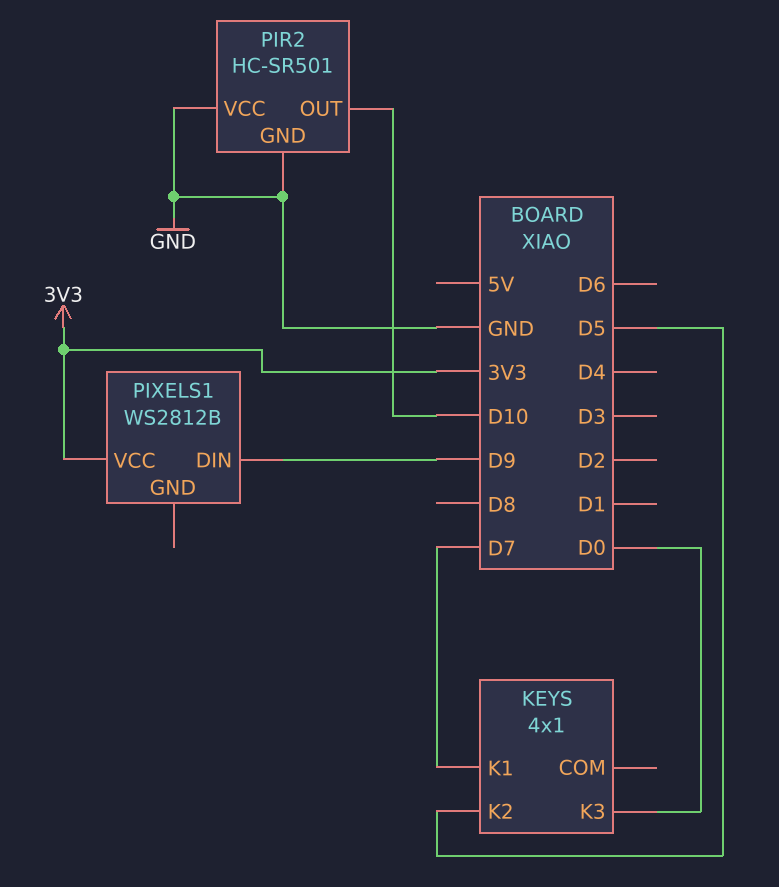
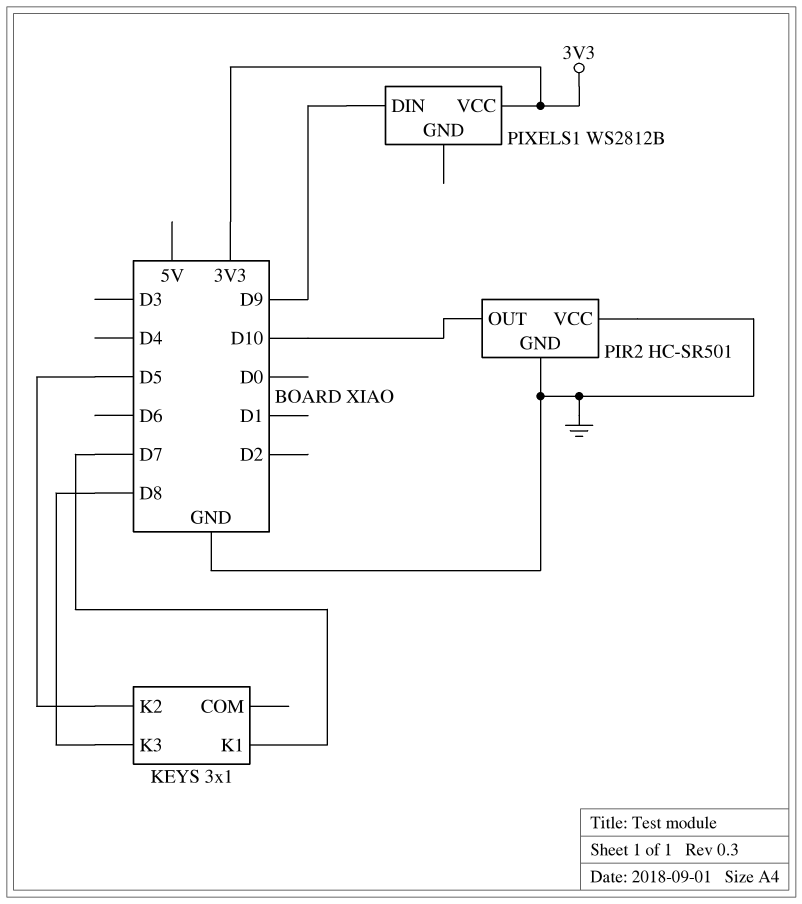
KEYS: 4x1 -> 3x1
KEYS pin K3: D0 -> D8

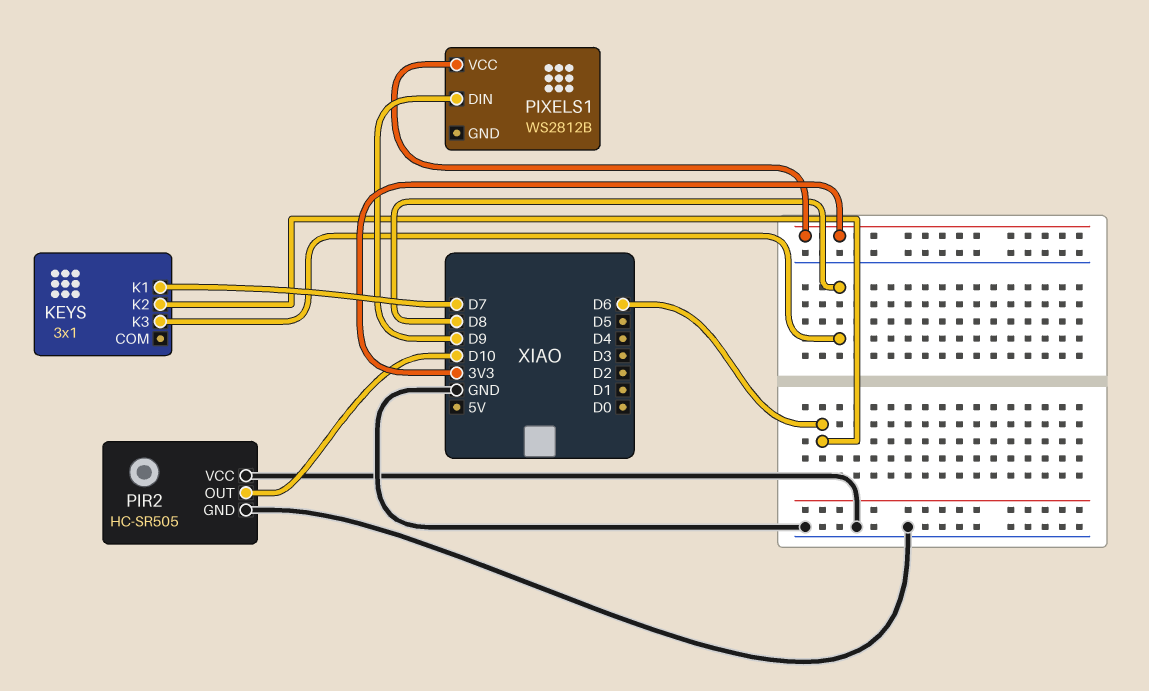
KEYS pin K2: D5 -> D6
PIR2: HC-SR501 -> HC-SR505

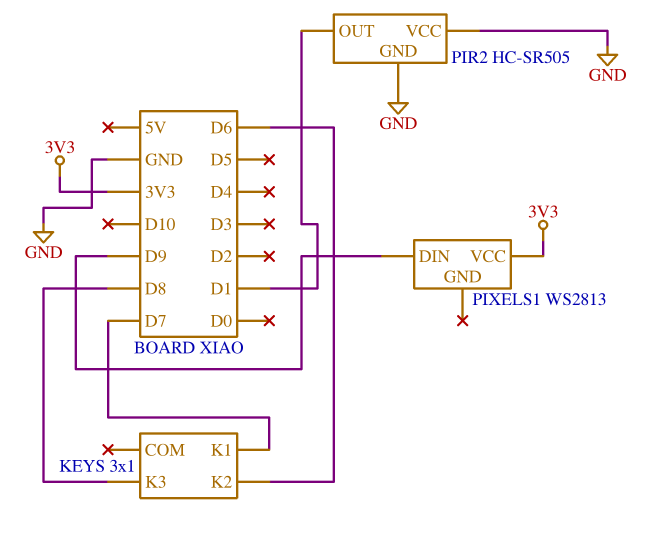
PIR2 pin OUT: D10 -> D1
PIXELS1: WS2812B -> WS2813

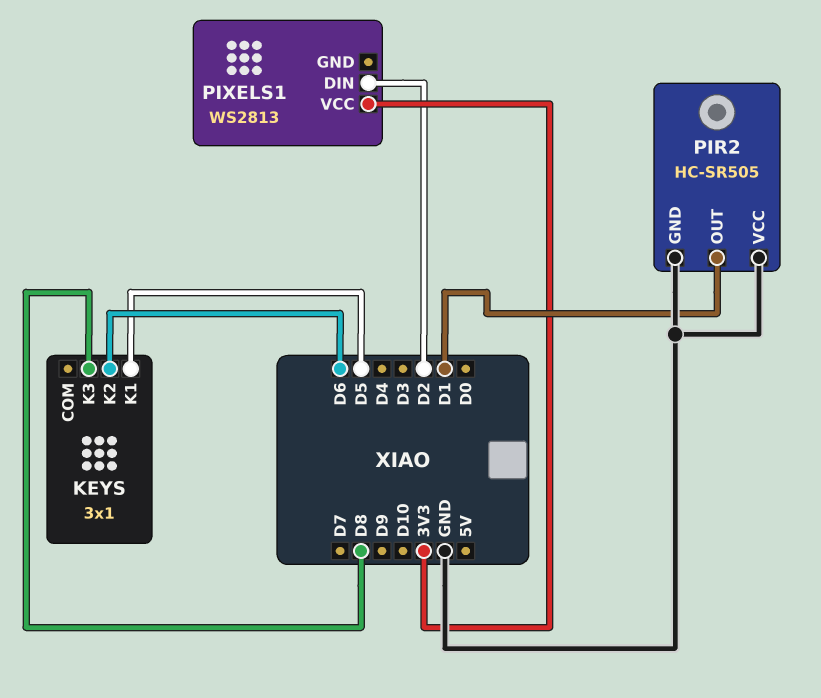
KEYS pin K1: D7 -> D5
PIXELS1 pin DIN: D9 -> D2

